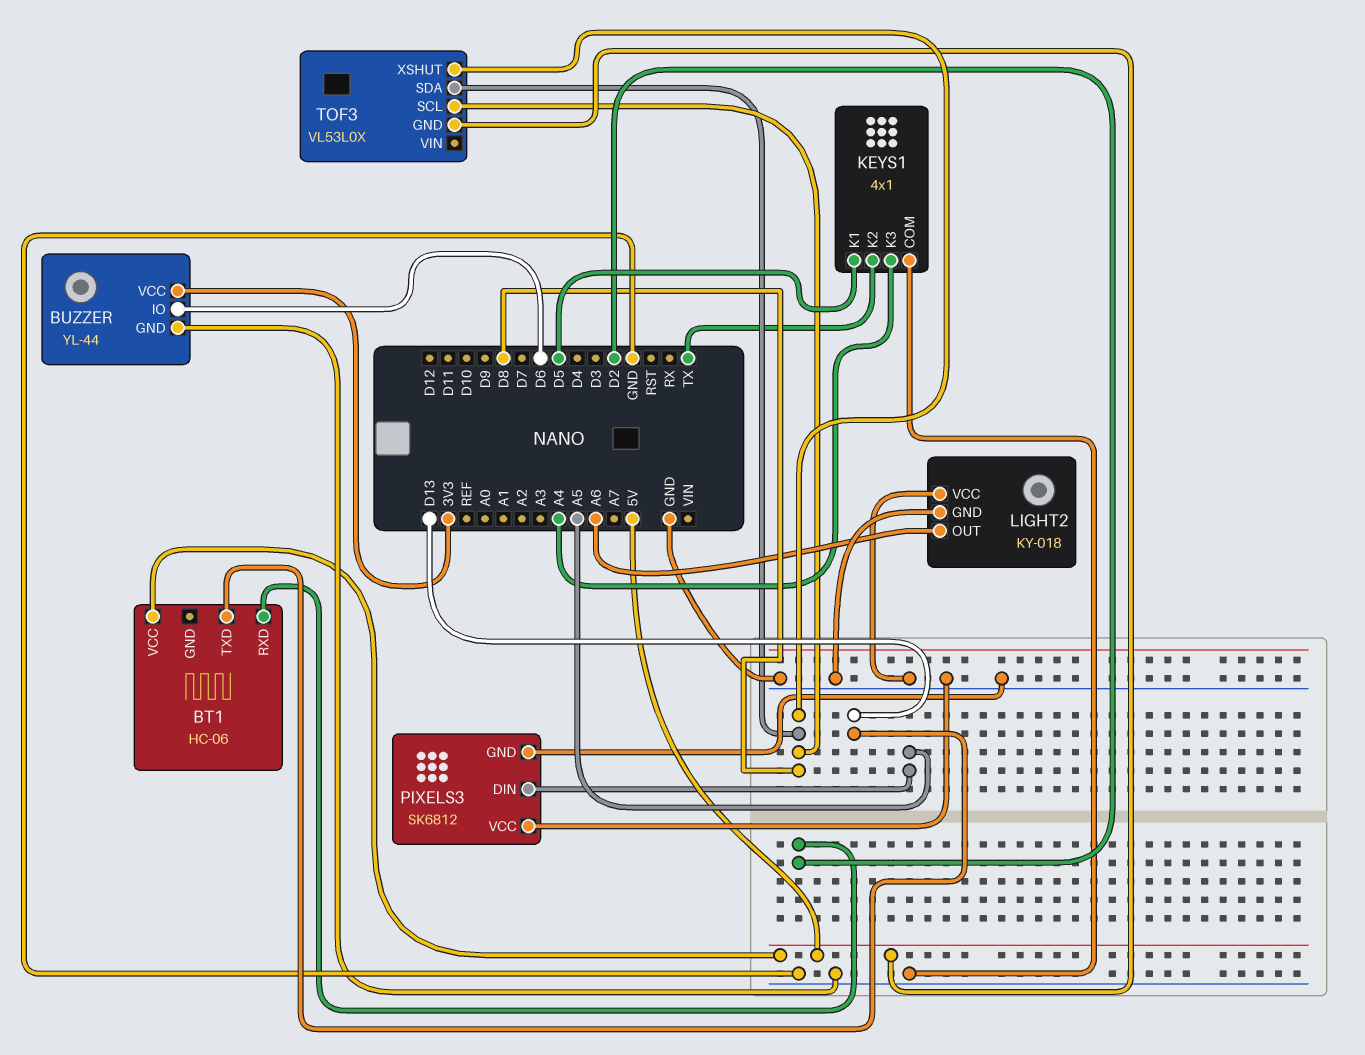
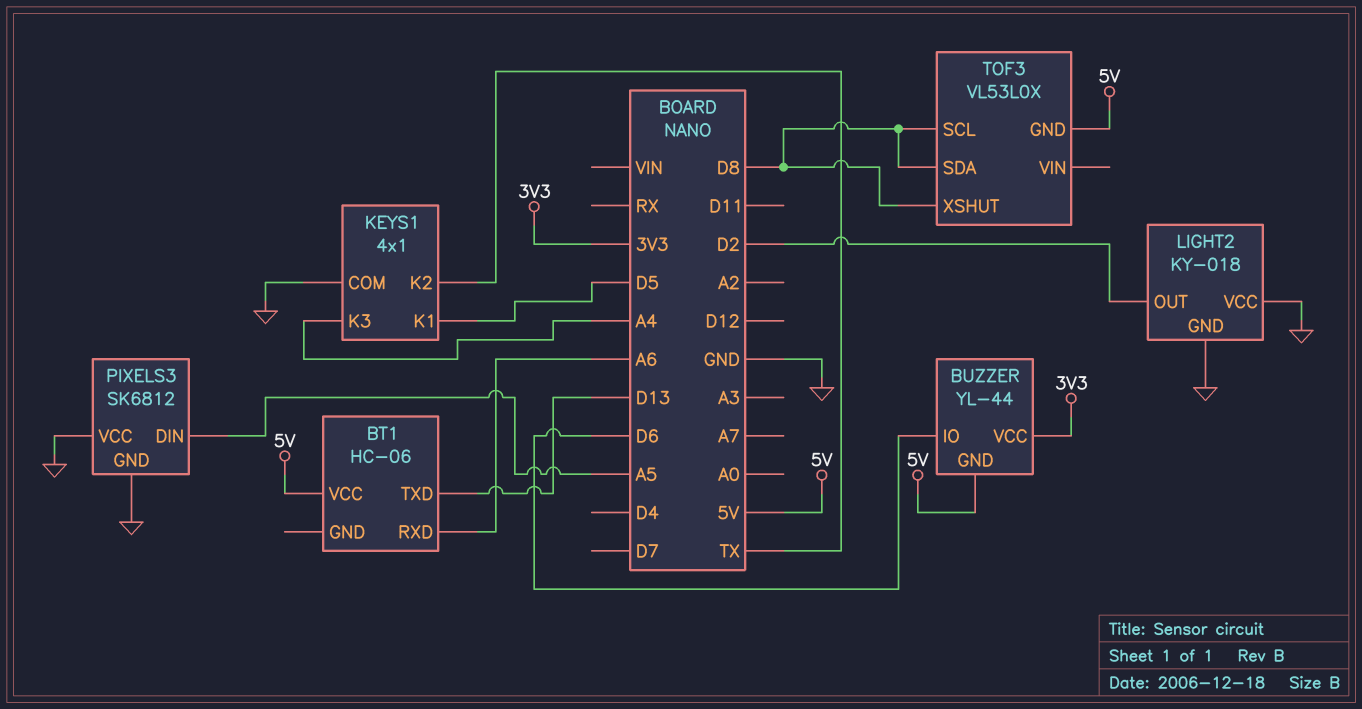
BT1 pin RXD: D2 -> A6
BUZZER pin GND: GND -> 5V
LIGHT2 pin OUT: A6 -> D2

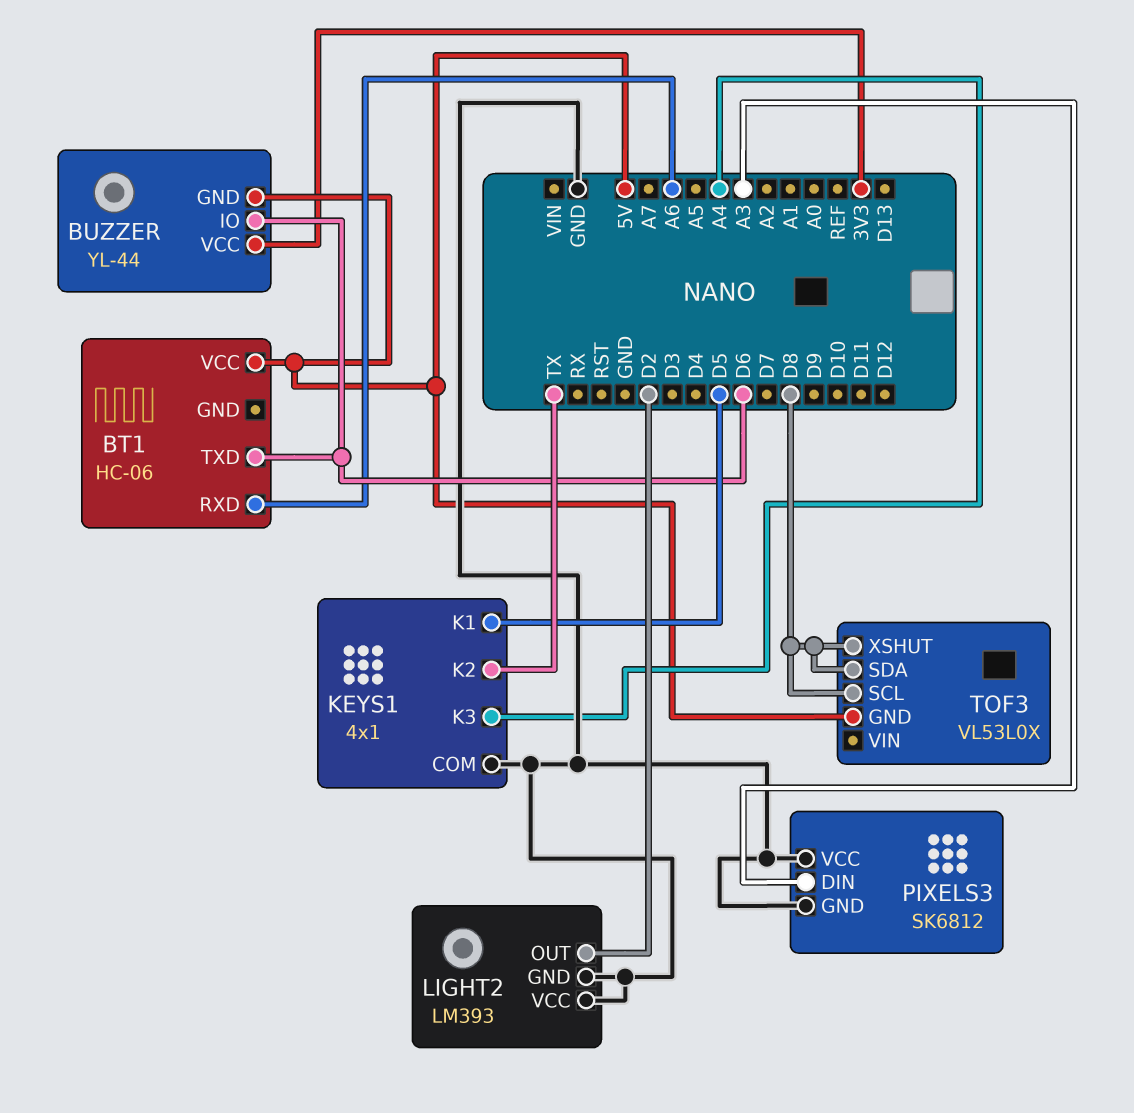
BT1 pin TXD: D13 -> D6
LIGHT2: KY-018 -> LM393
PIXELS3 pin DIN: A5 -> A3

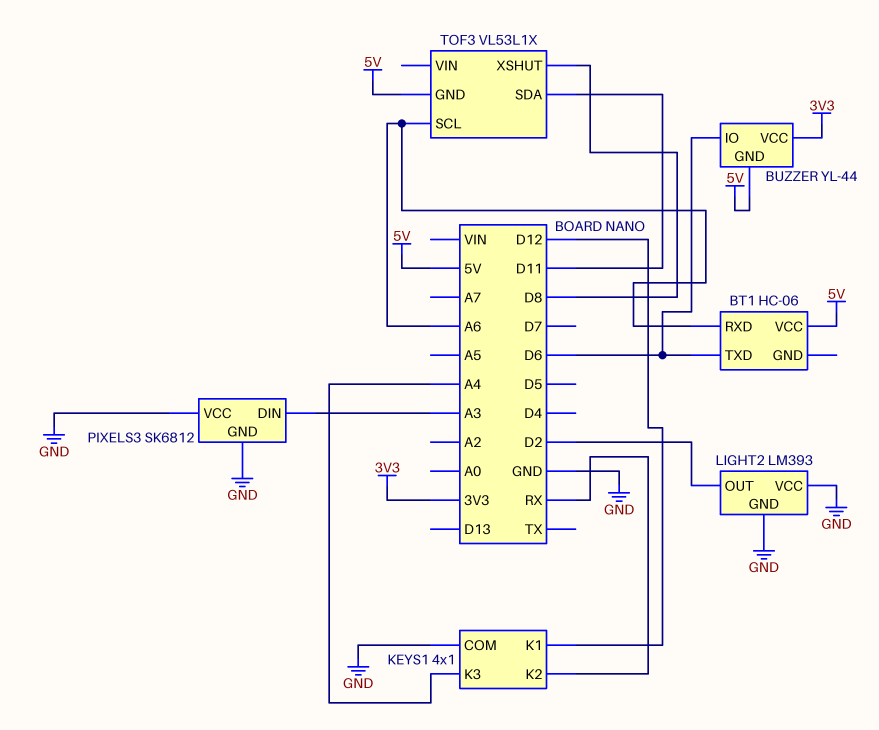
KEYS1 pin K1: D5 -> D12
KEYS1 pin K2: TX -> RX
TOF3: VL53L0X -> VL53L1X
TOF3 pin SCL: D8 -> A6
TOF3 pin SDA: D8 -> D11

